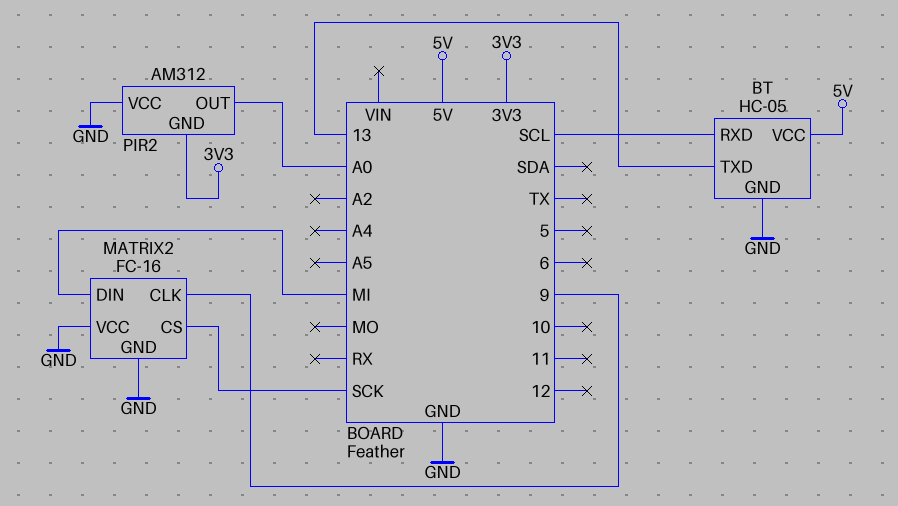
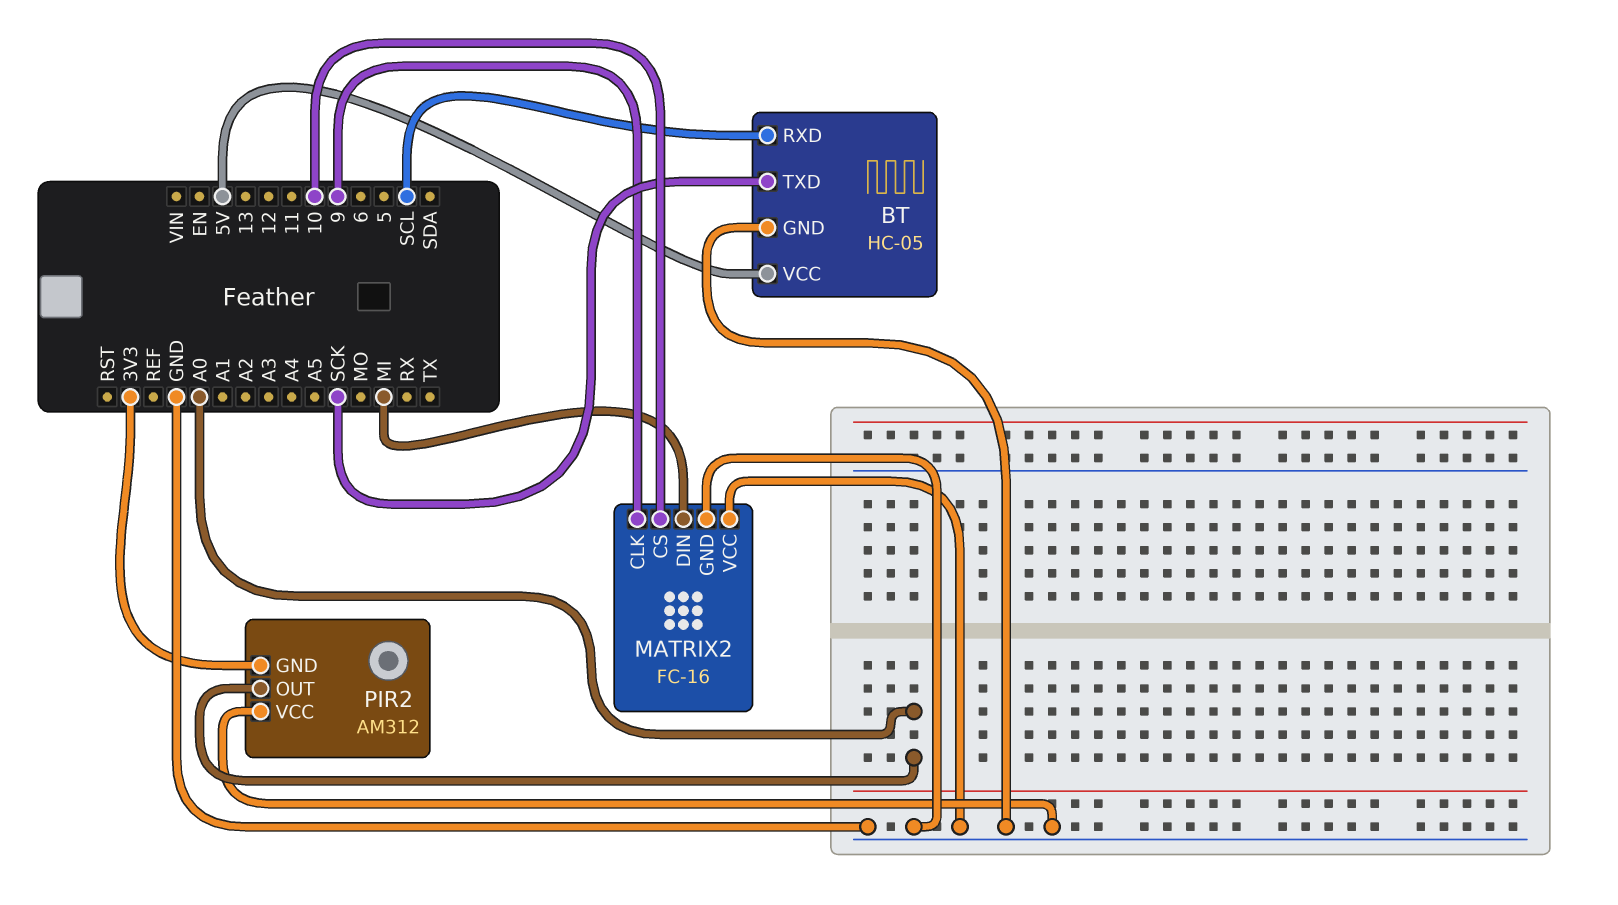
BT pin TXD: 13 -> SCK
MATRIX2 pin CS: SCK -> 10

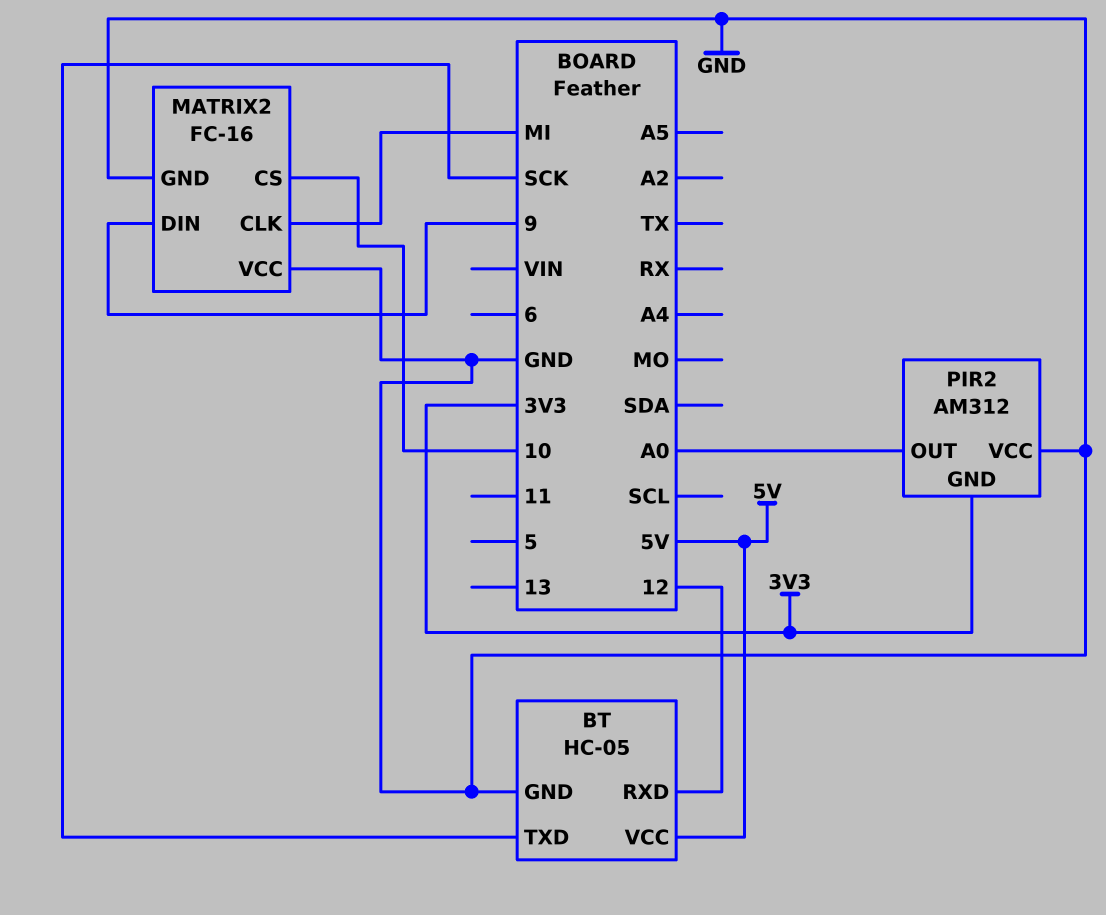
BT pin RXD: SCL -> 12
MATRIX2 pin CLK: 9 -> MI
MATRIX2 pin DIN: MI -> 9

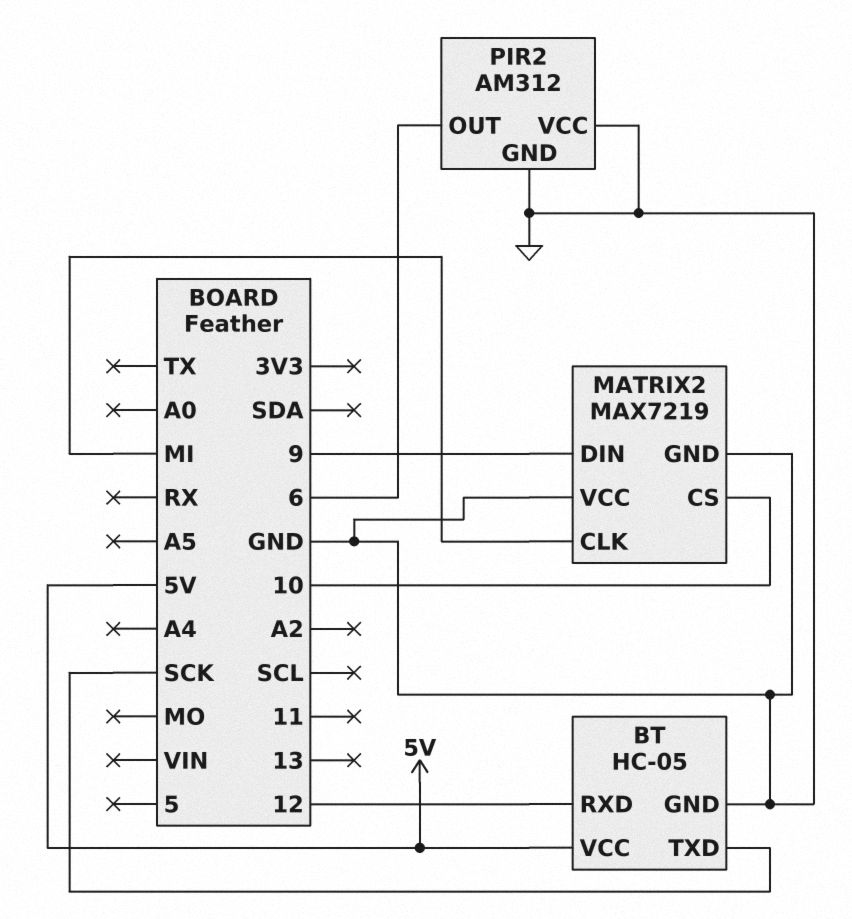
MATRIX2: FC-16 -> MAX7219
PIR2 pin GND: 3V3 -> GND
PIR2 pin OUT: A0 -> 6

